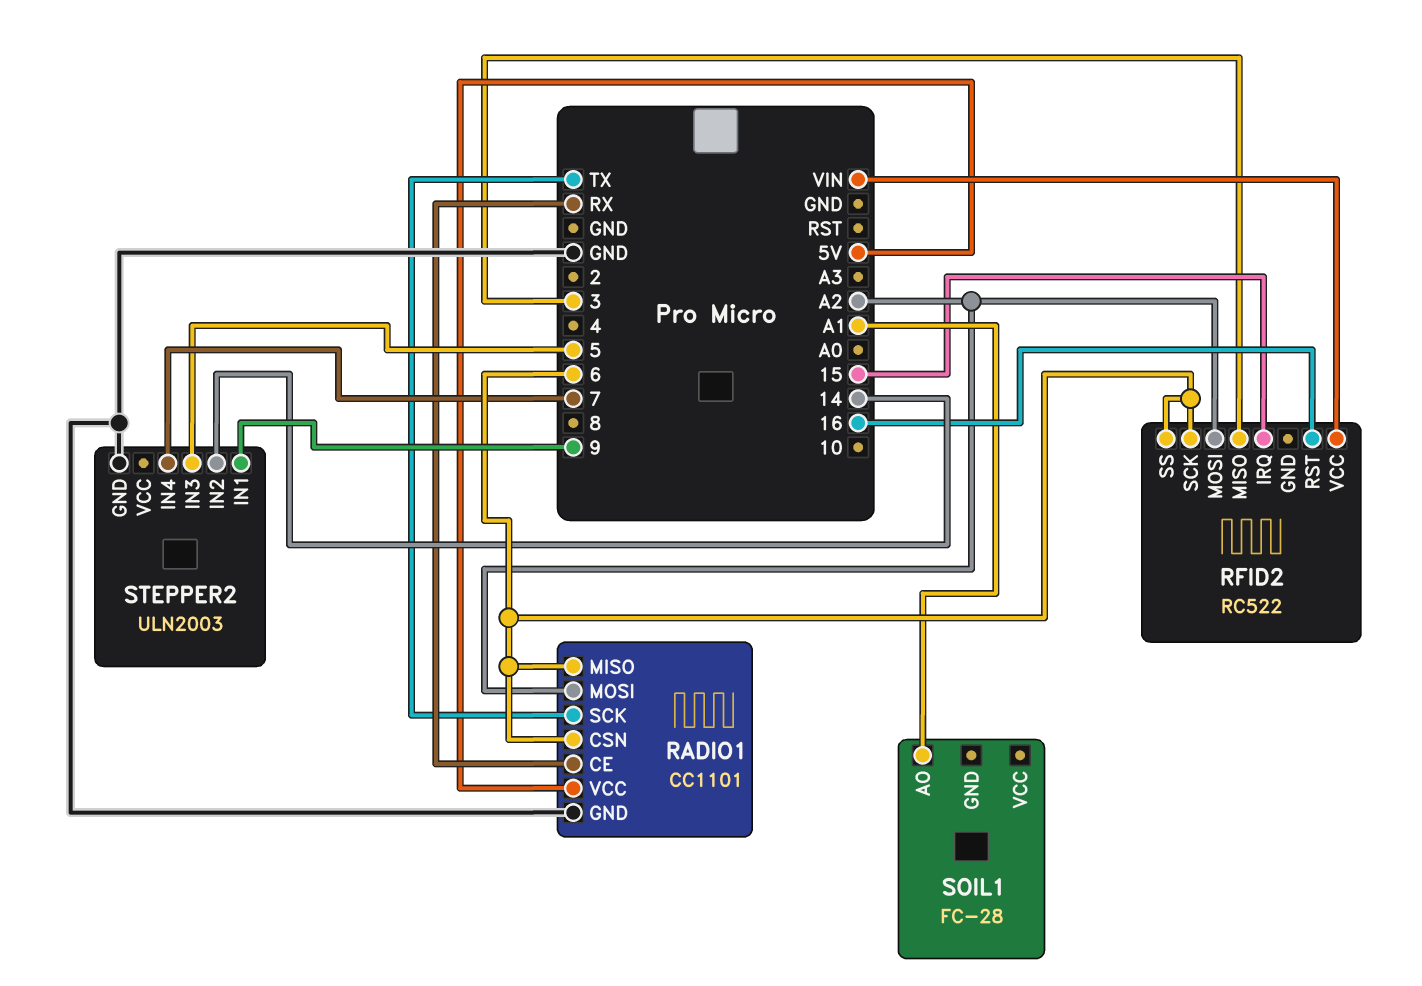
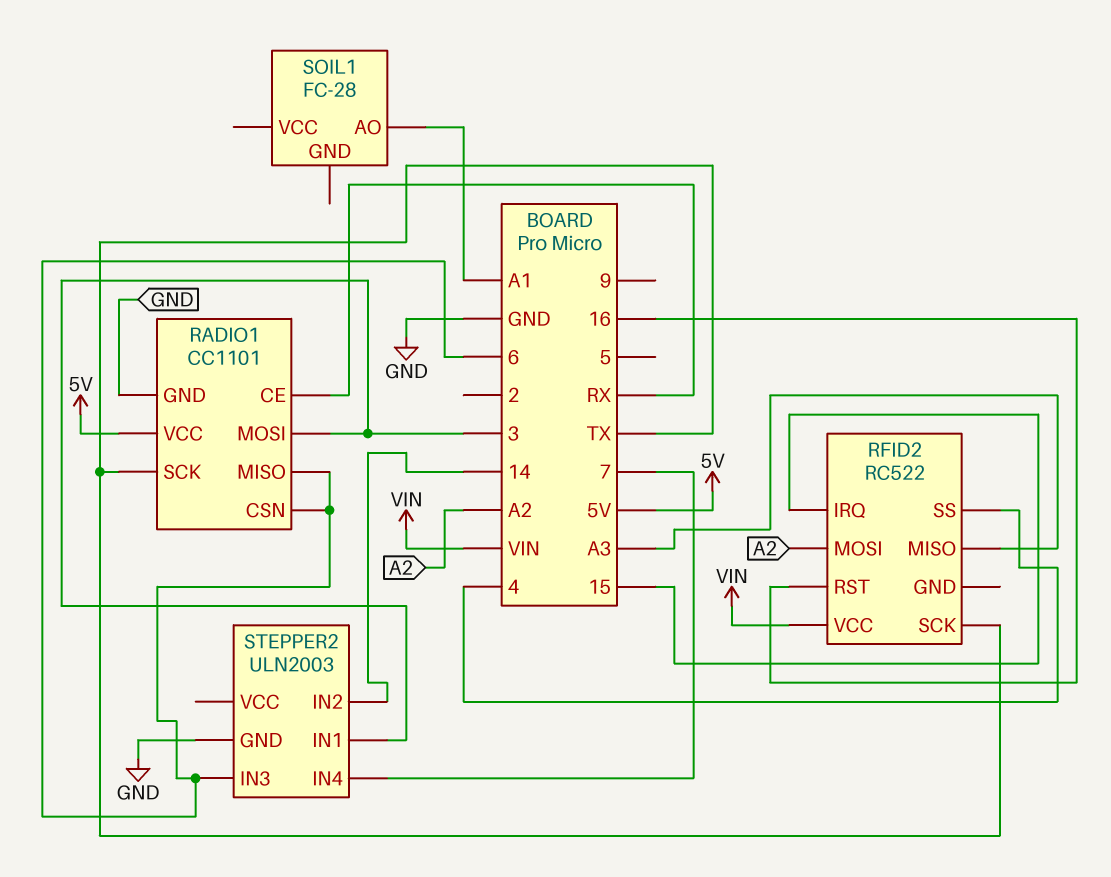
RADIO1 pin MOSI: A2 -> 3
RFID2 pin MISO: 3 -> A3
RFID2 pin SCK: 6 -> TX
RFID2 pin SS: 6 -> 4
STEPPER2 pin IN1: 9 -> 3
STEPPER2 pin IN3: 5 -> 6

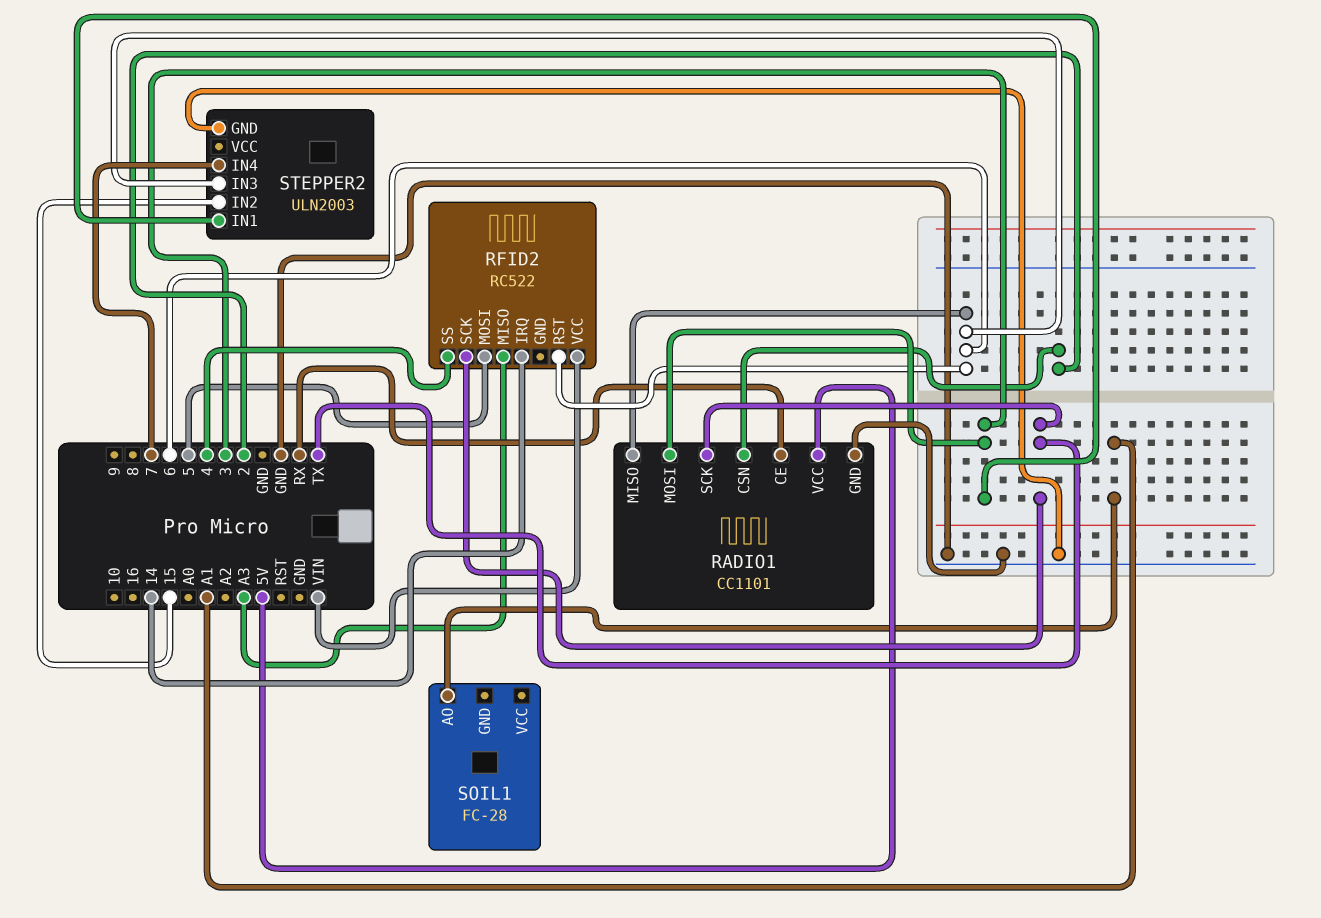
RADIO1 pin CSN: 6 -> 2
RFID2 pin IRQ: 15 -> 14
RFID2 pin MOSI: A2 -> 5
RFID2 pin RST: 16 -> 6
STEPPER2 pin IN2: 14 -> 15

